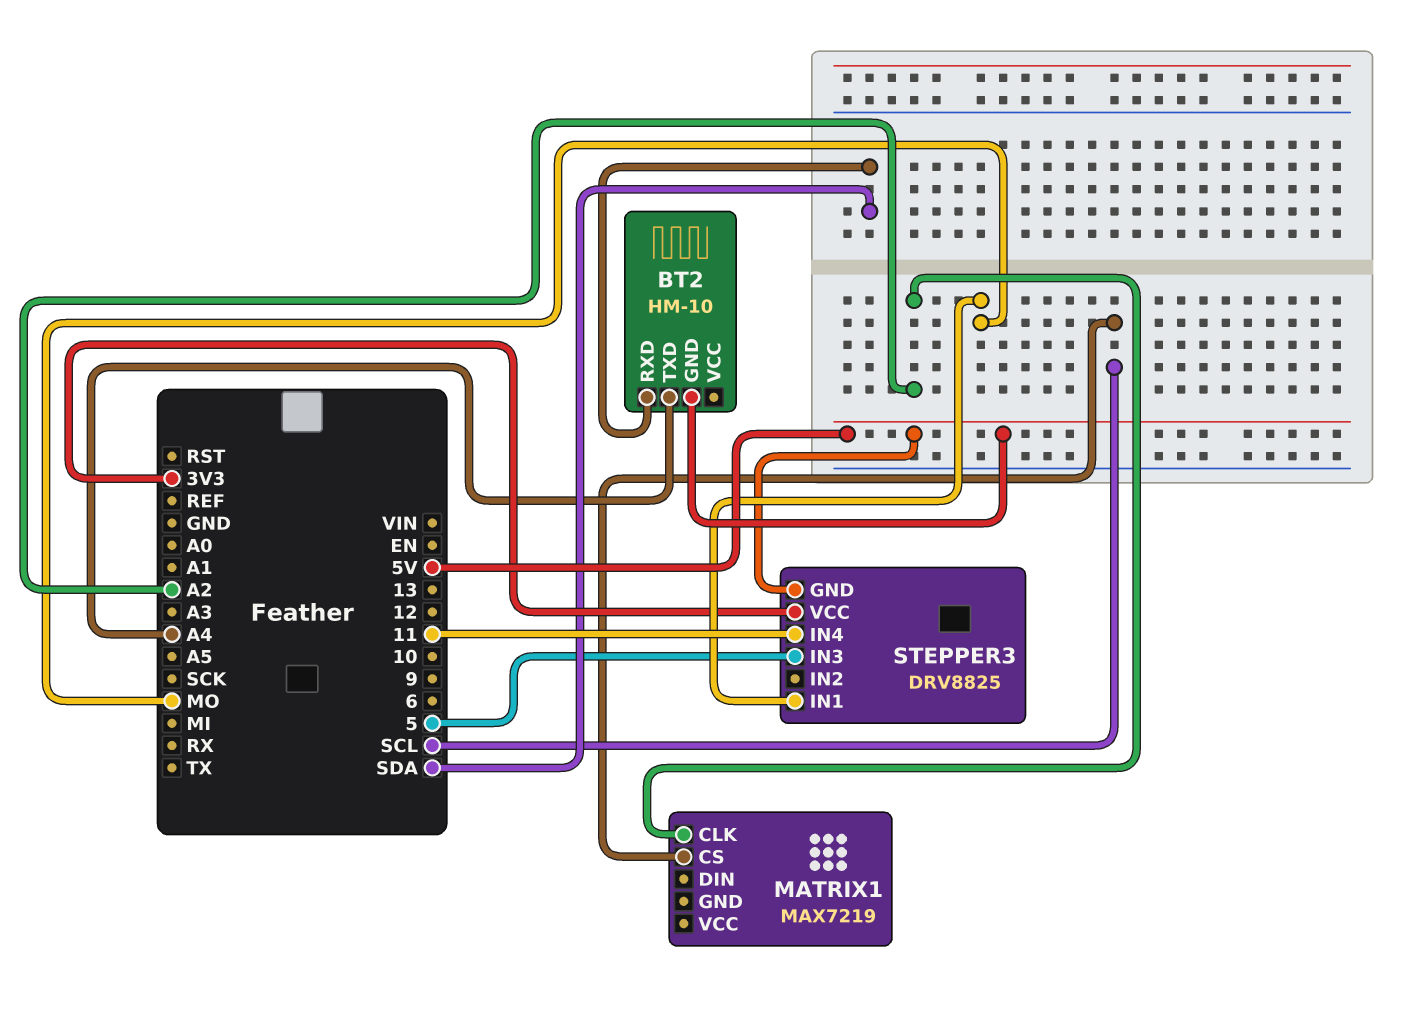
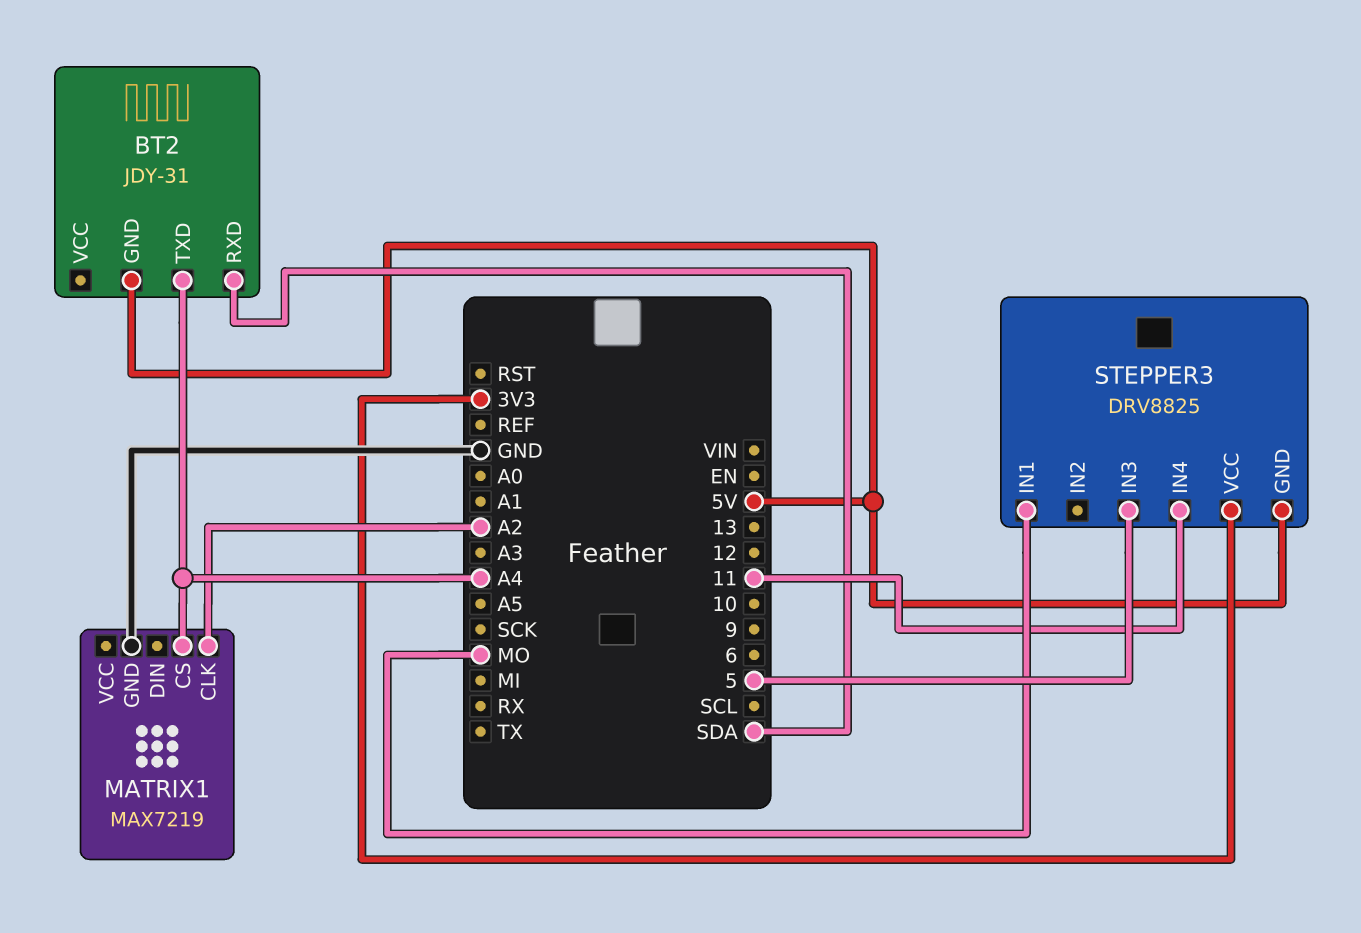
BT2: HM-10 -> JDY-31
MATRIX1 pin CS: SCL -> A4
MATRIX1 pin GND: none -> GND

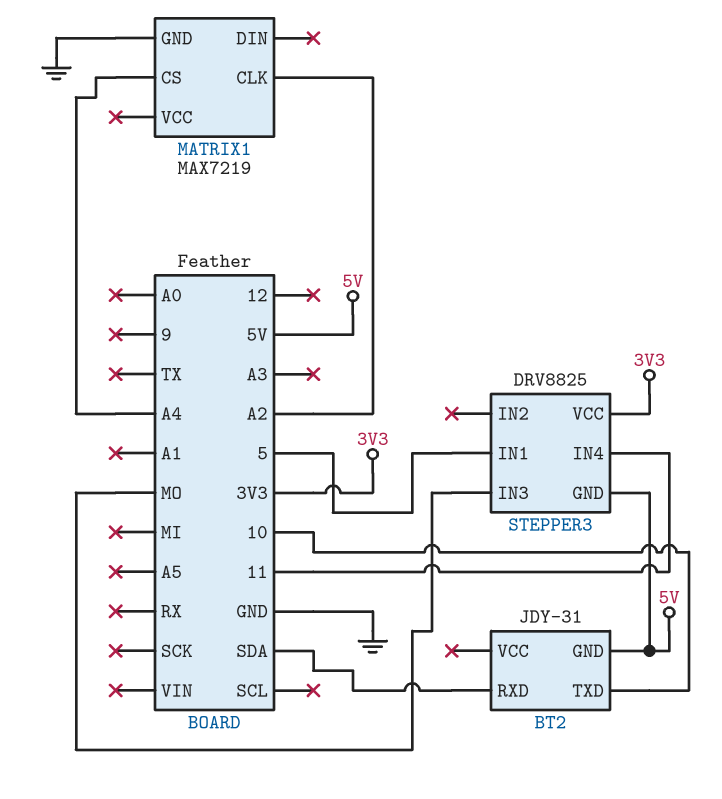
BT2 pin TXD: A4 -> 10
STEPPER3 pin IN1: MO -> 5
STEPPER3 pin IN3: 5 -> MO

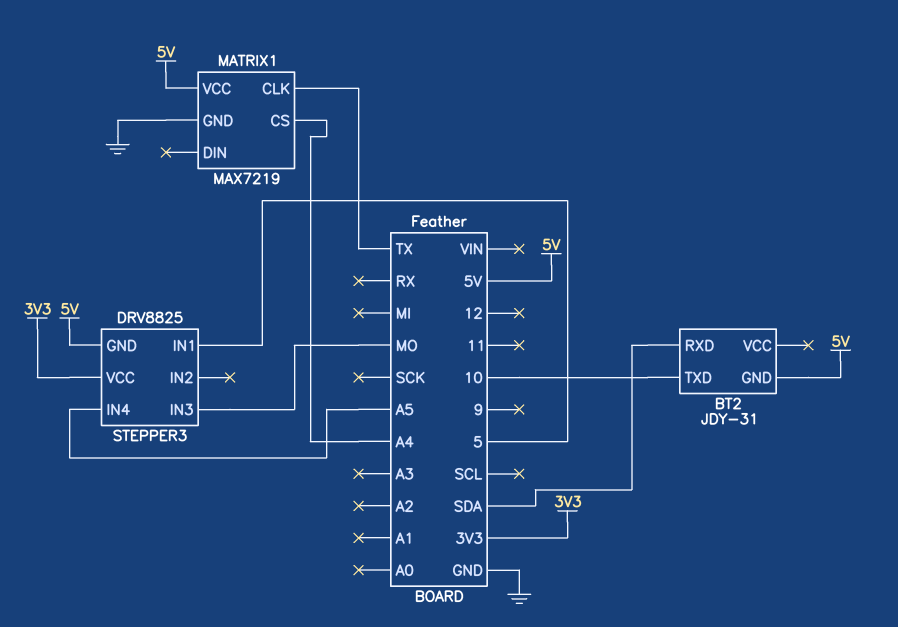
MATRIX1 pin CLK: A2 -> TX
MATRIX1 pin VCC: none -> 5V
STEPPER3 pin IN4: 11 -> A5

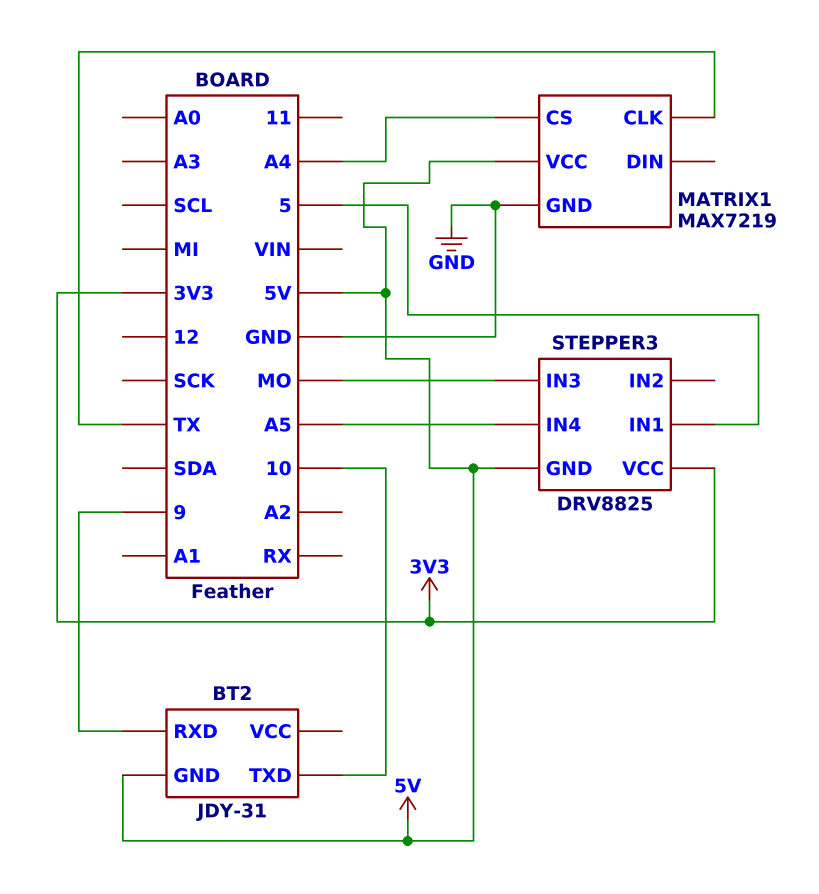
BT2 pin RXD: SDA -> 9

